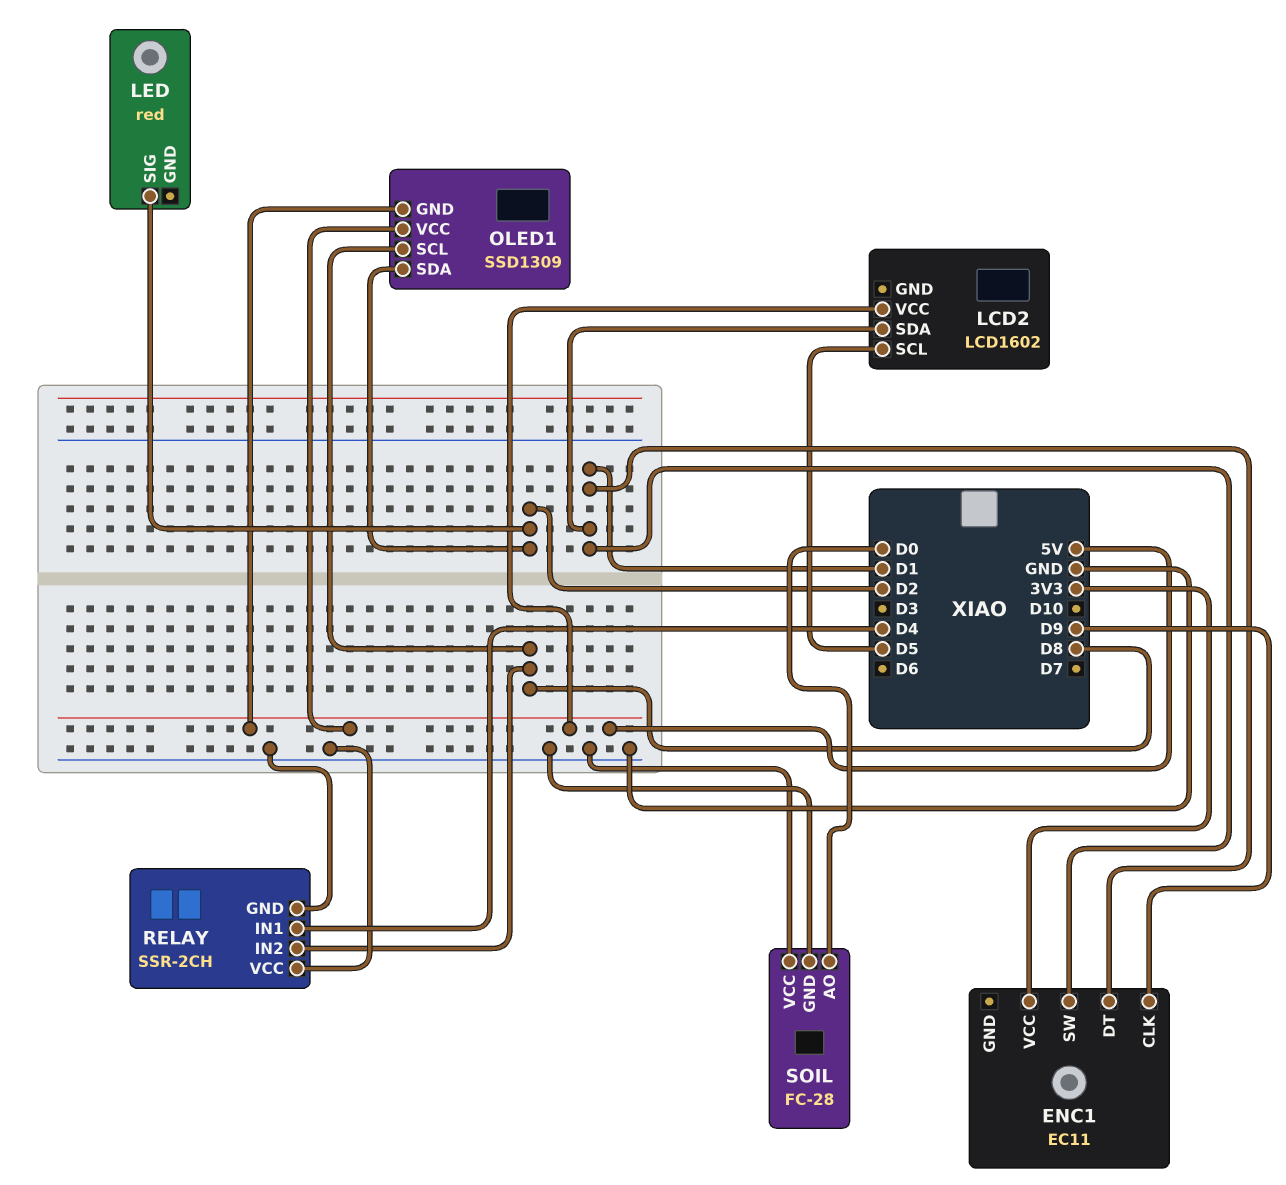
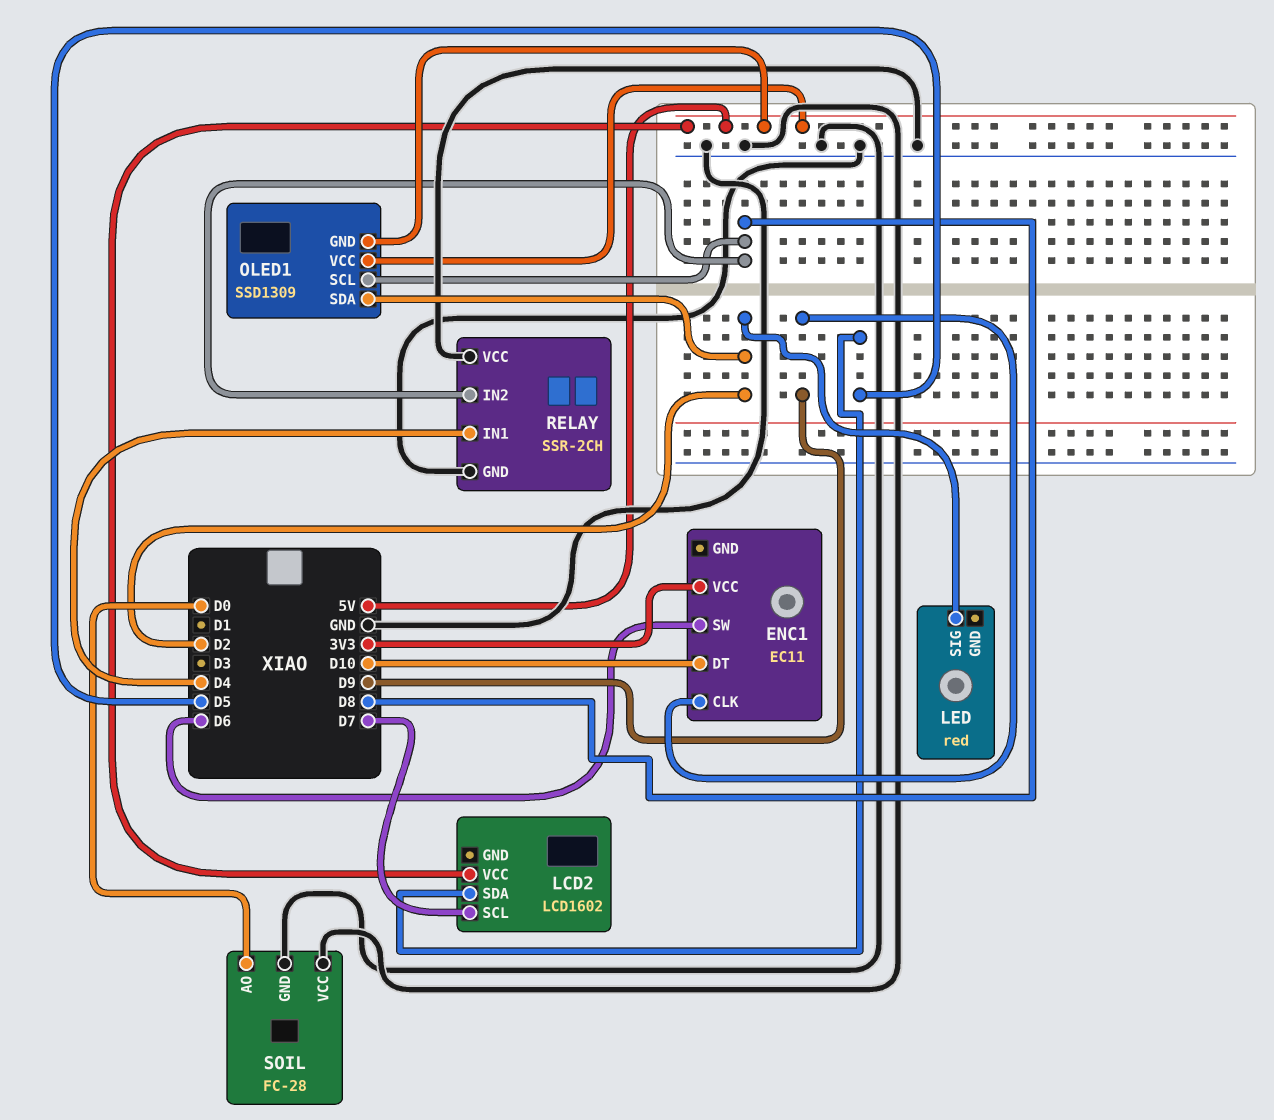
ENC1 pin DT: D1 -> D10
ENC1 pin SW: D1 -> D6
LCD2 pin SCL: D5 -> D7
LCD2 pin SDA: D1 -> D5

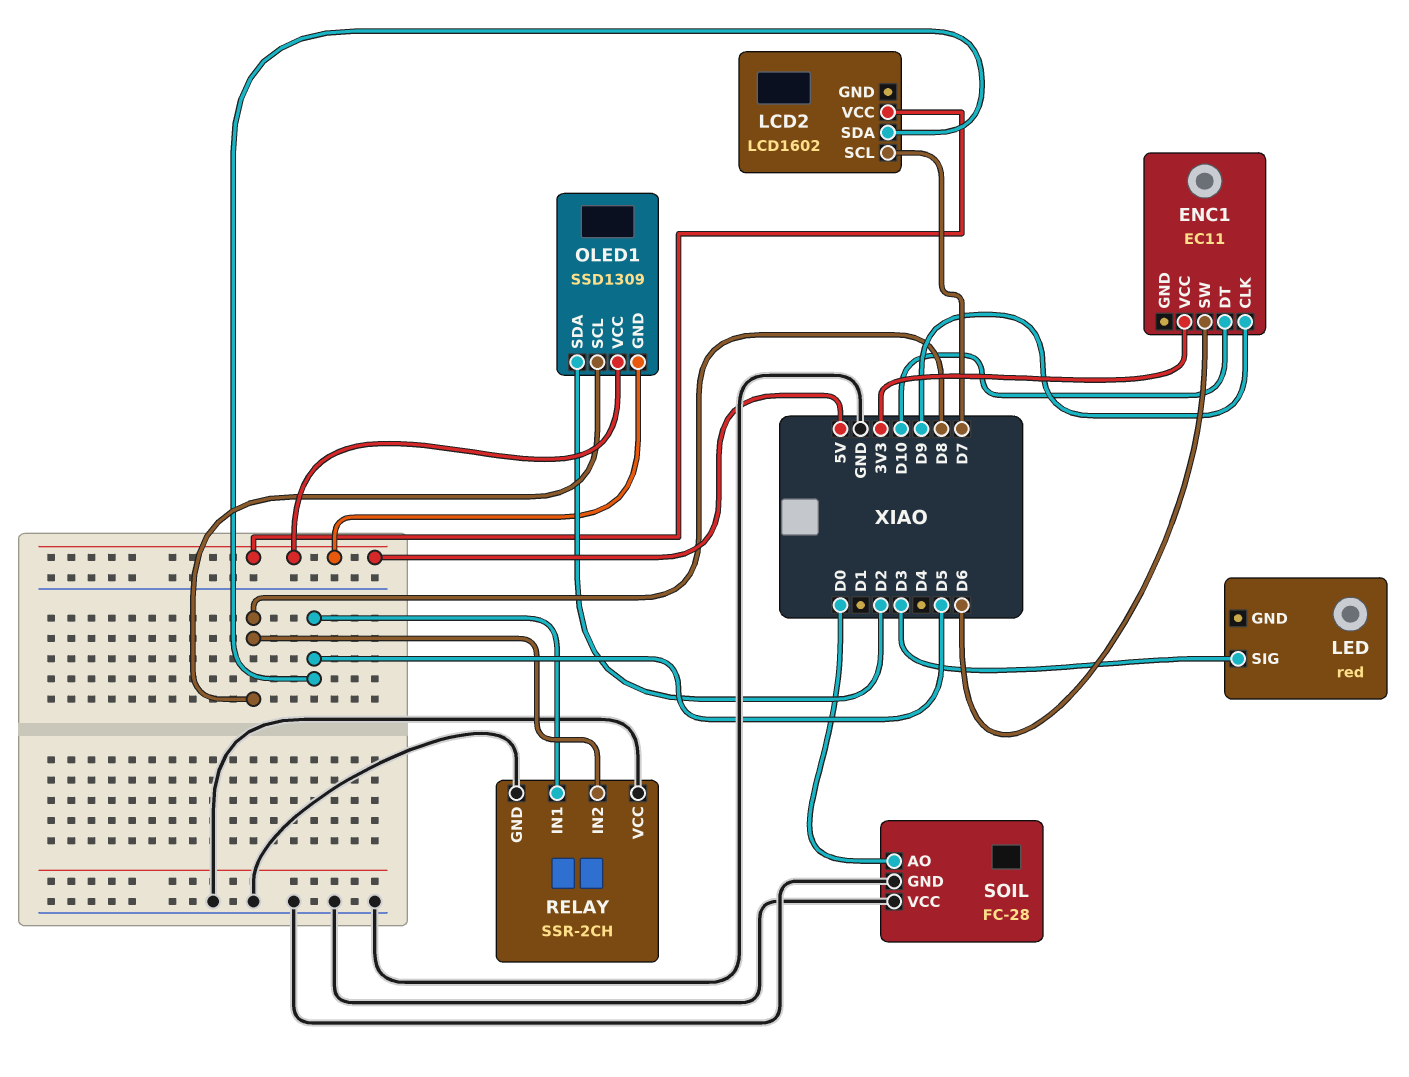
LED pin SIG: D2 -> D3
RELAY pin IN1: D4 -> D5

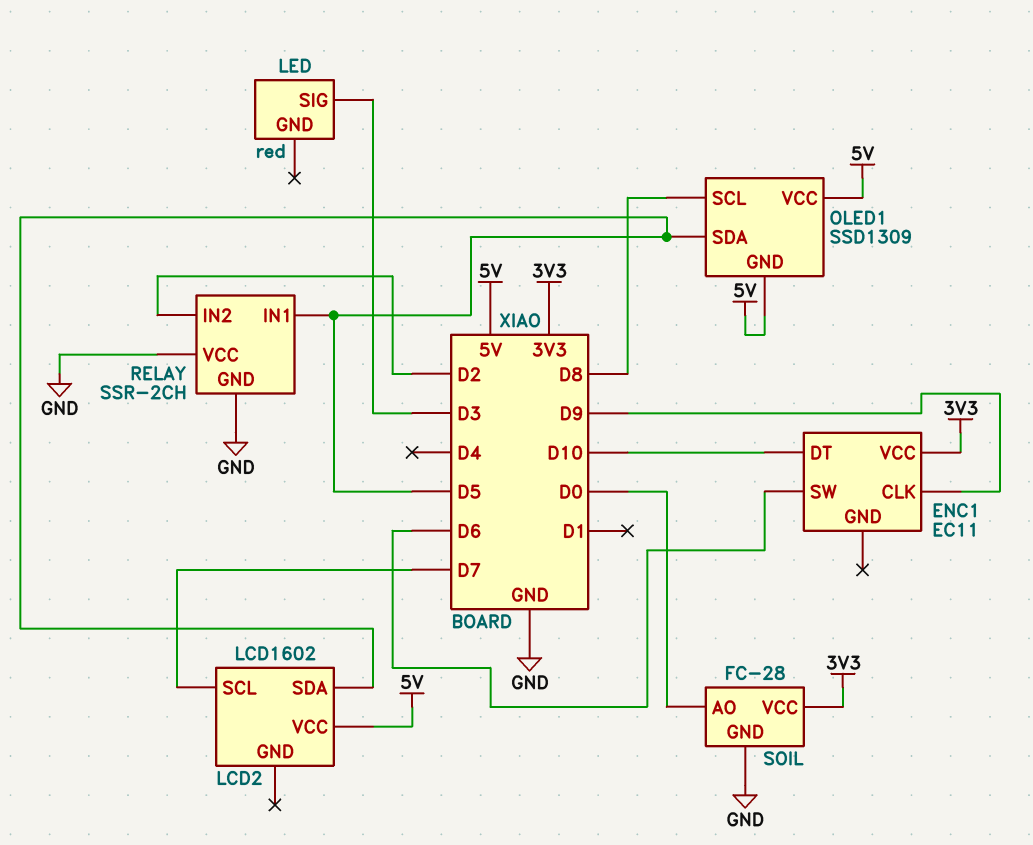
OLED1 pin SDA: D2 -> D5
RELAY pin IN2: D8 -> D2
SOIL pin VCC: GND -> 3V3

